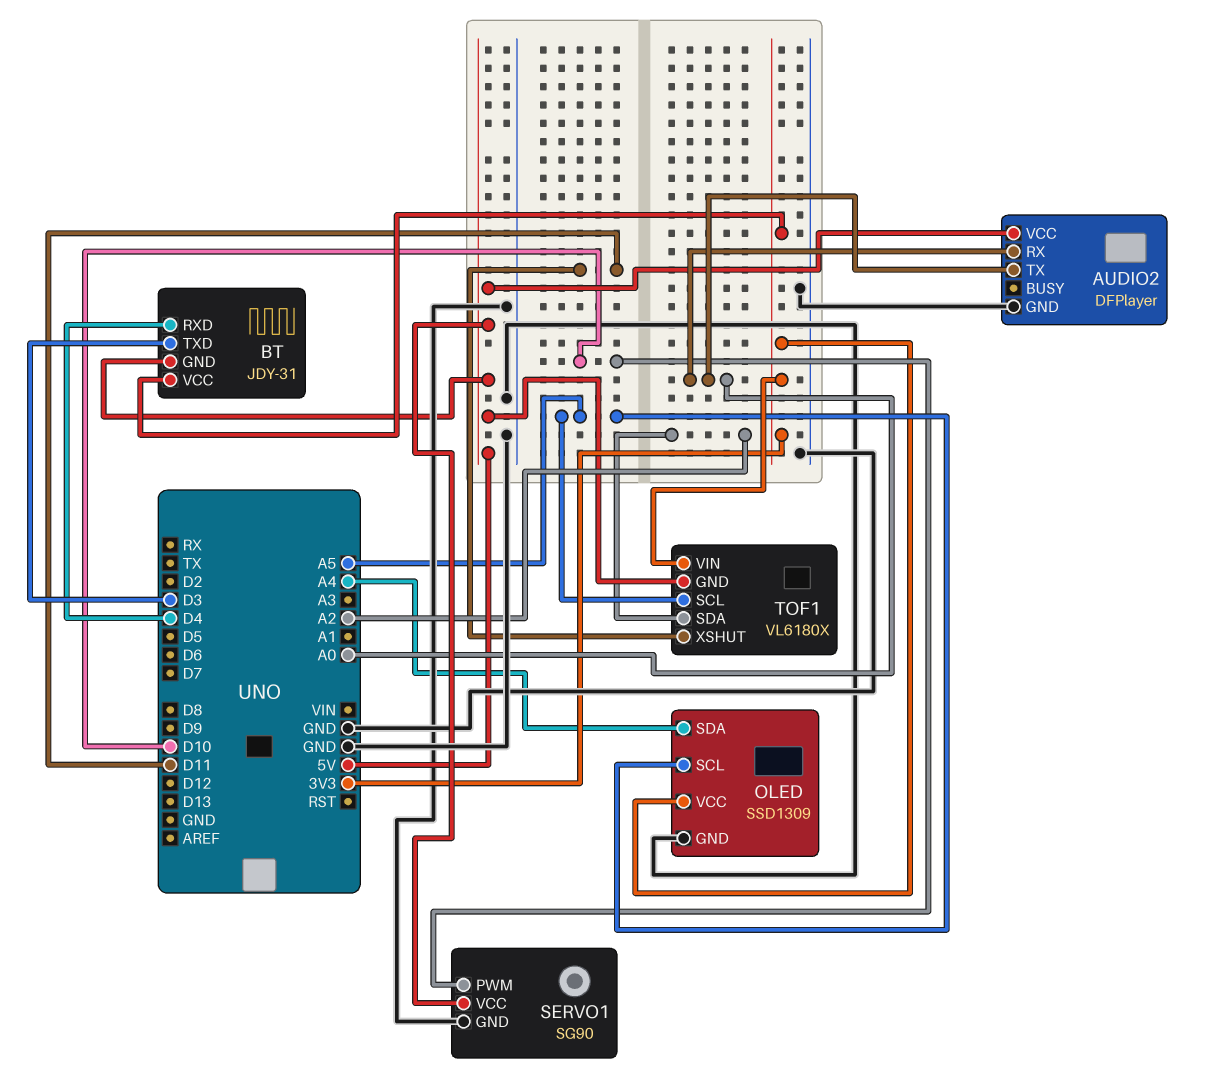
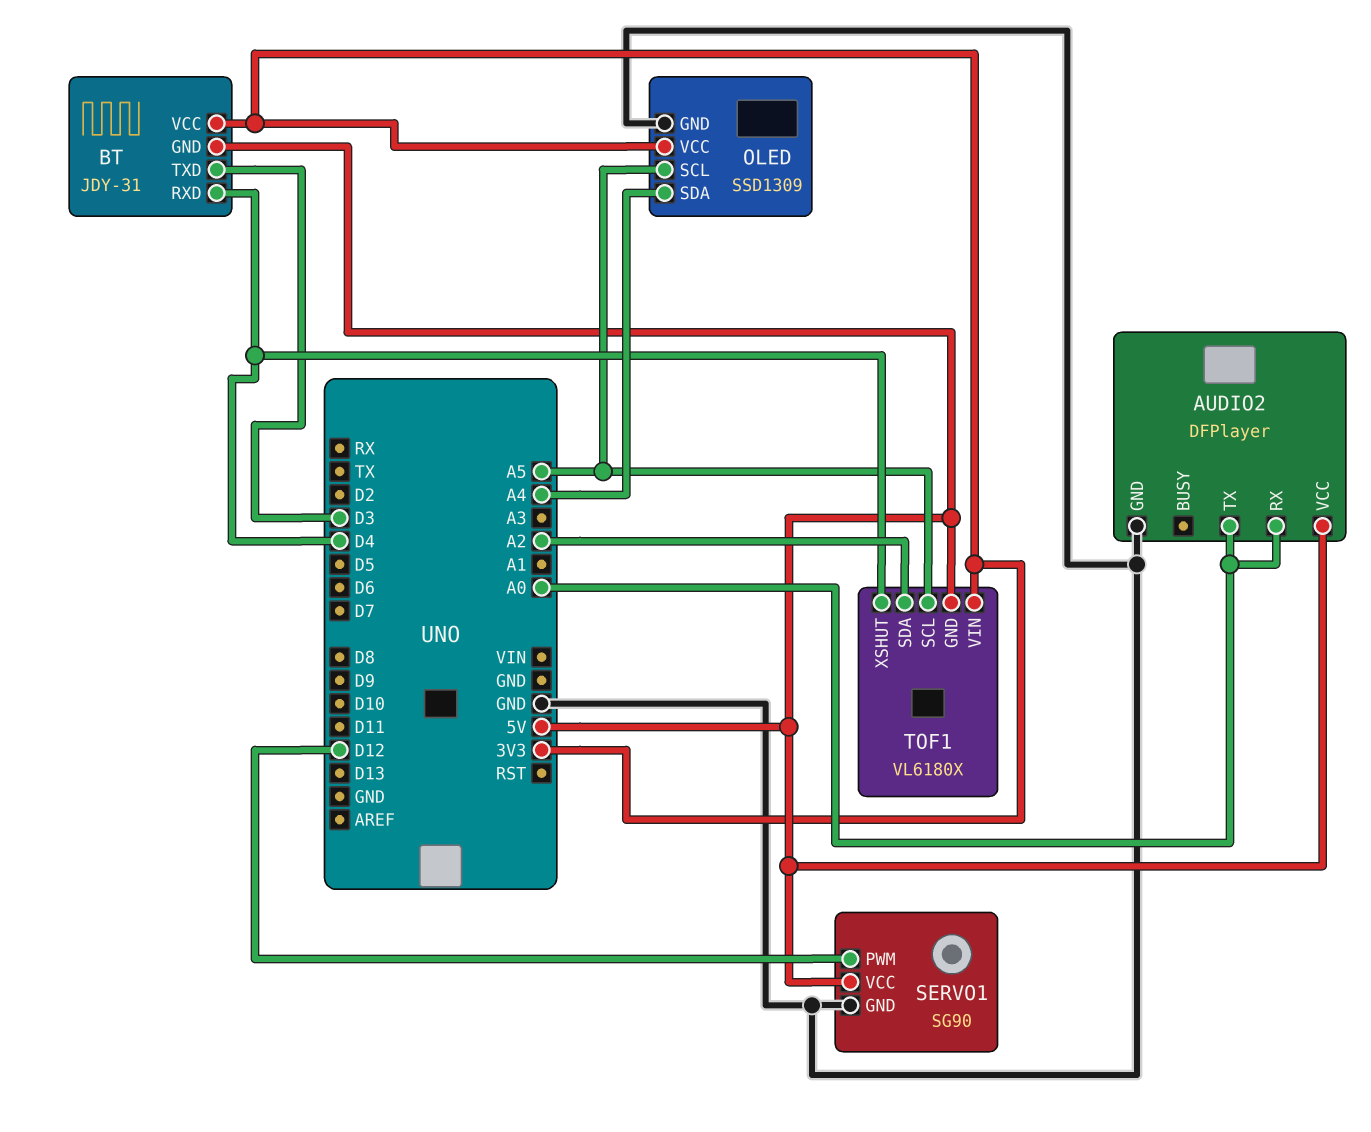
SERVO1 pin PWM: D10 -> D12
TOF1 pin XSHUT: D11 -> D4

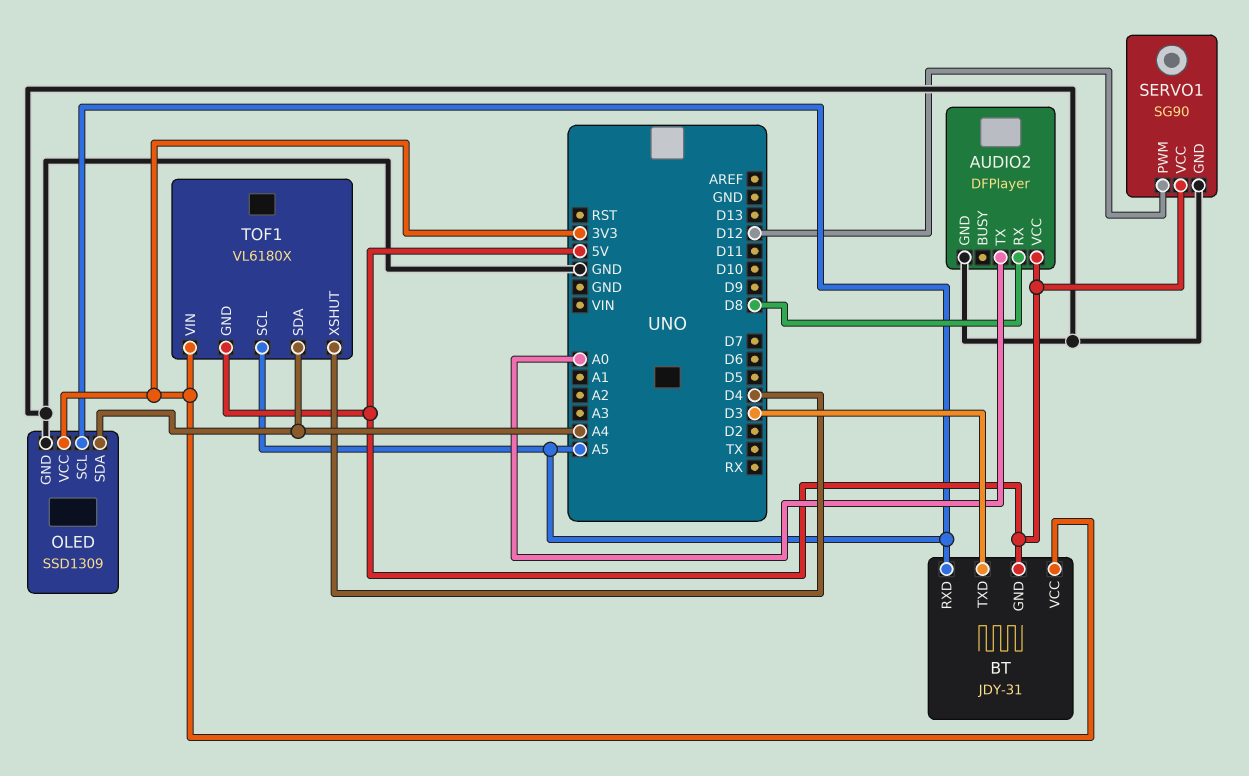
AUDIO2 pin RX: A0 -> D8
BT pin RXD: D4 -> A5
TOF1 pin SDA: A2 -> A4

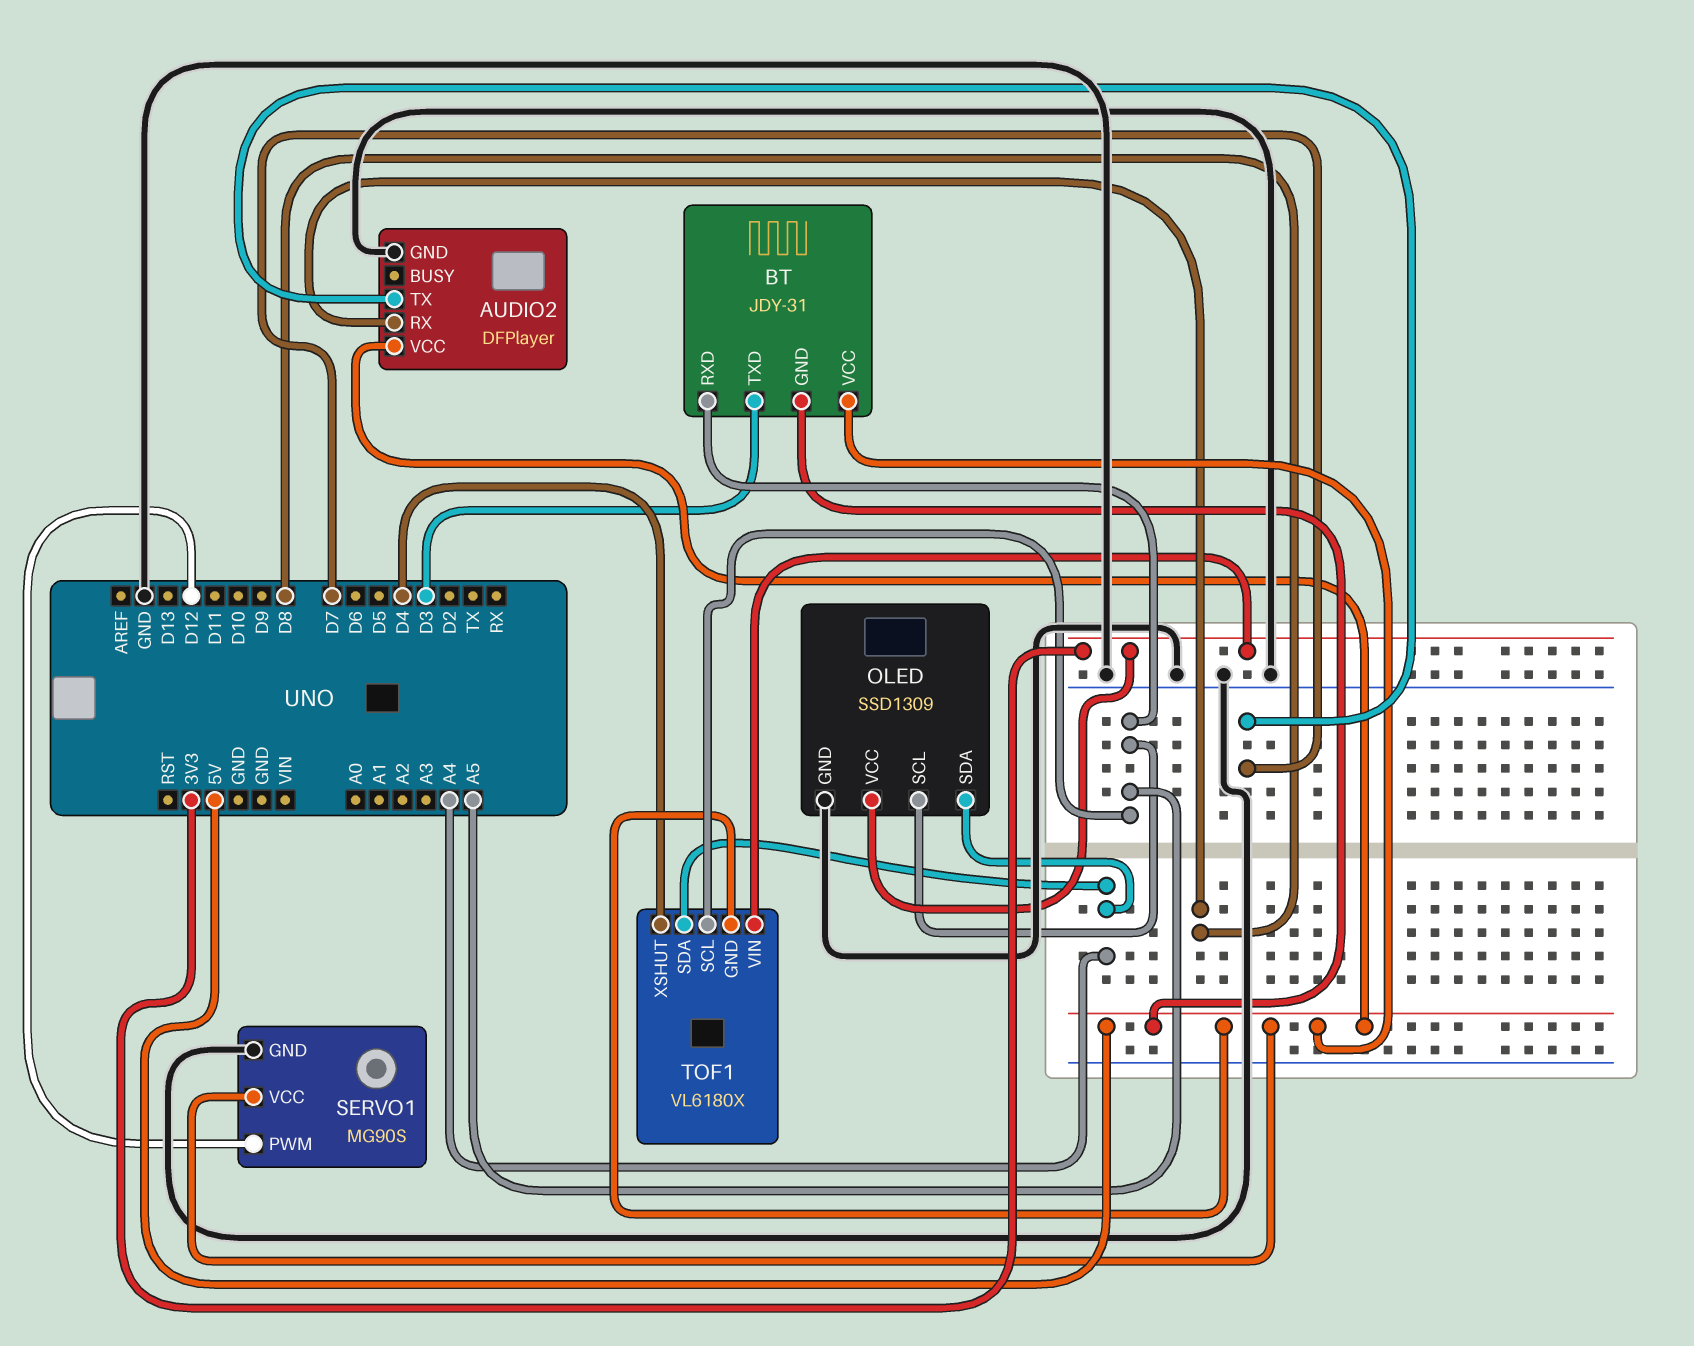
AUDIO2 pin TX: A0 -> D7
BT pin VCC: 3V3 -> 5V
SERVO1: SG90 -> MG90S

